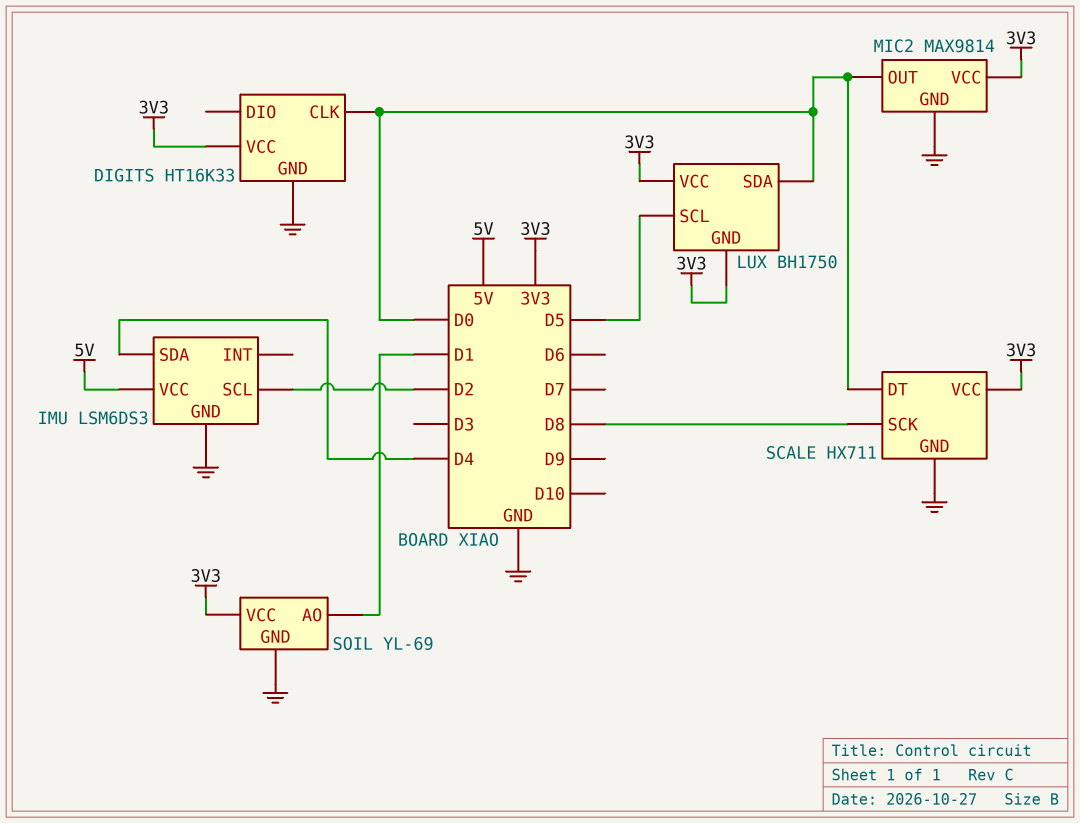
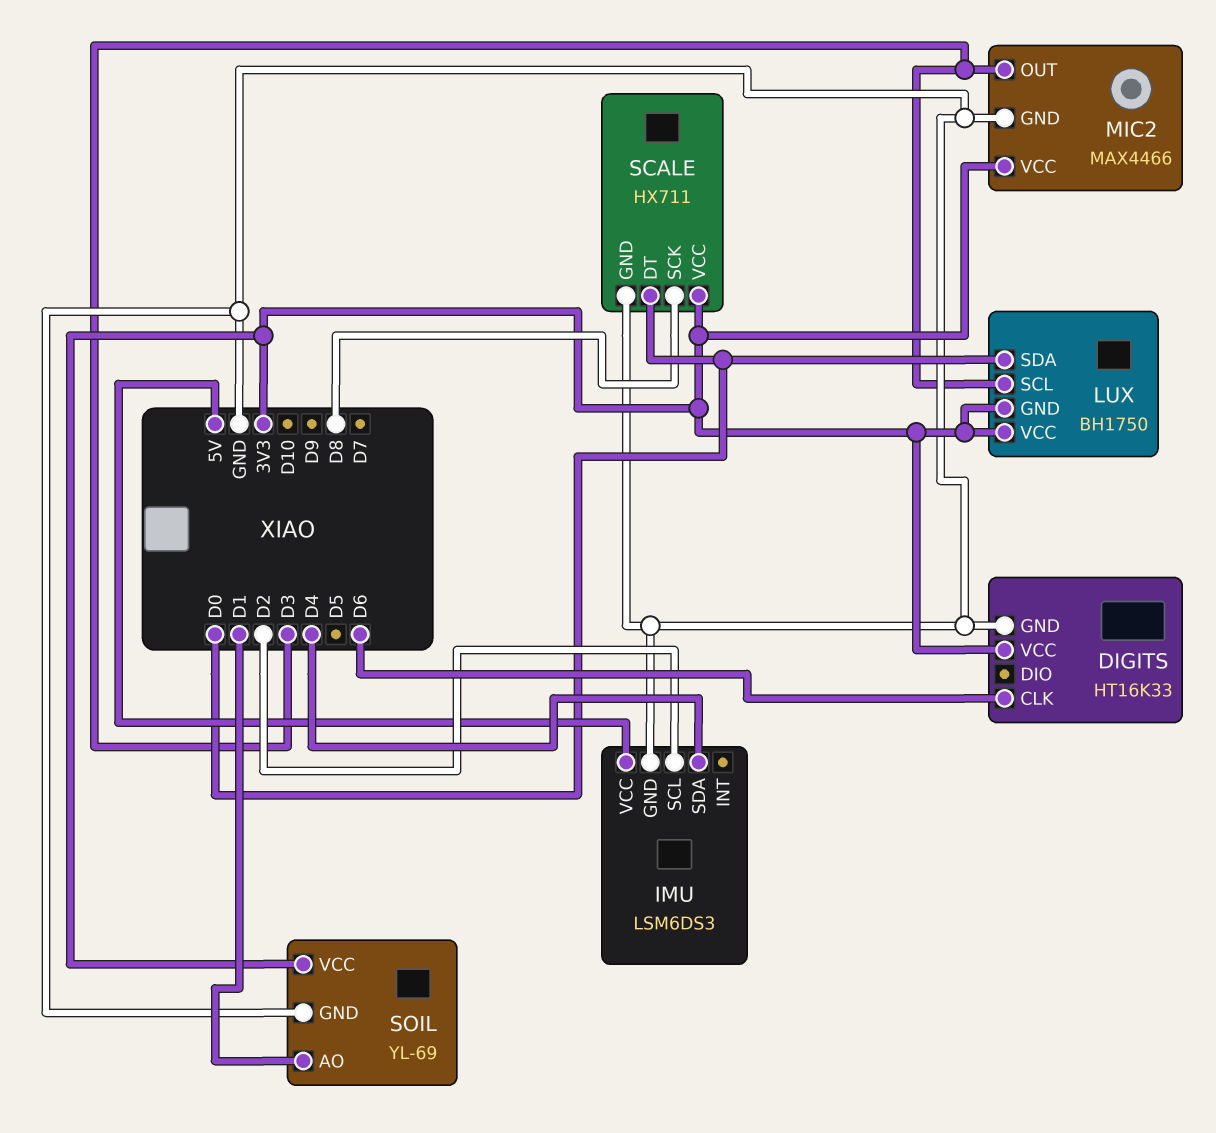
DIGITS pin CLK: D0 -> D6
LUX pin SCL: D5 -> D3
MIC2: MAX9814 -> MAX4466
MIC2 pin OUT: D0 -> D3

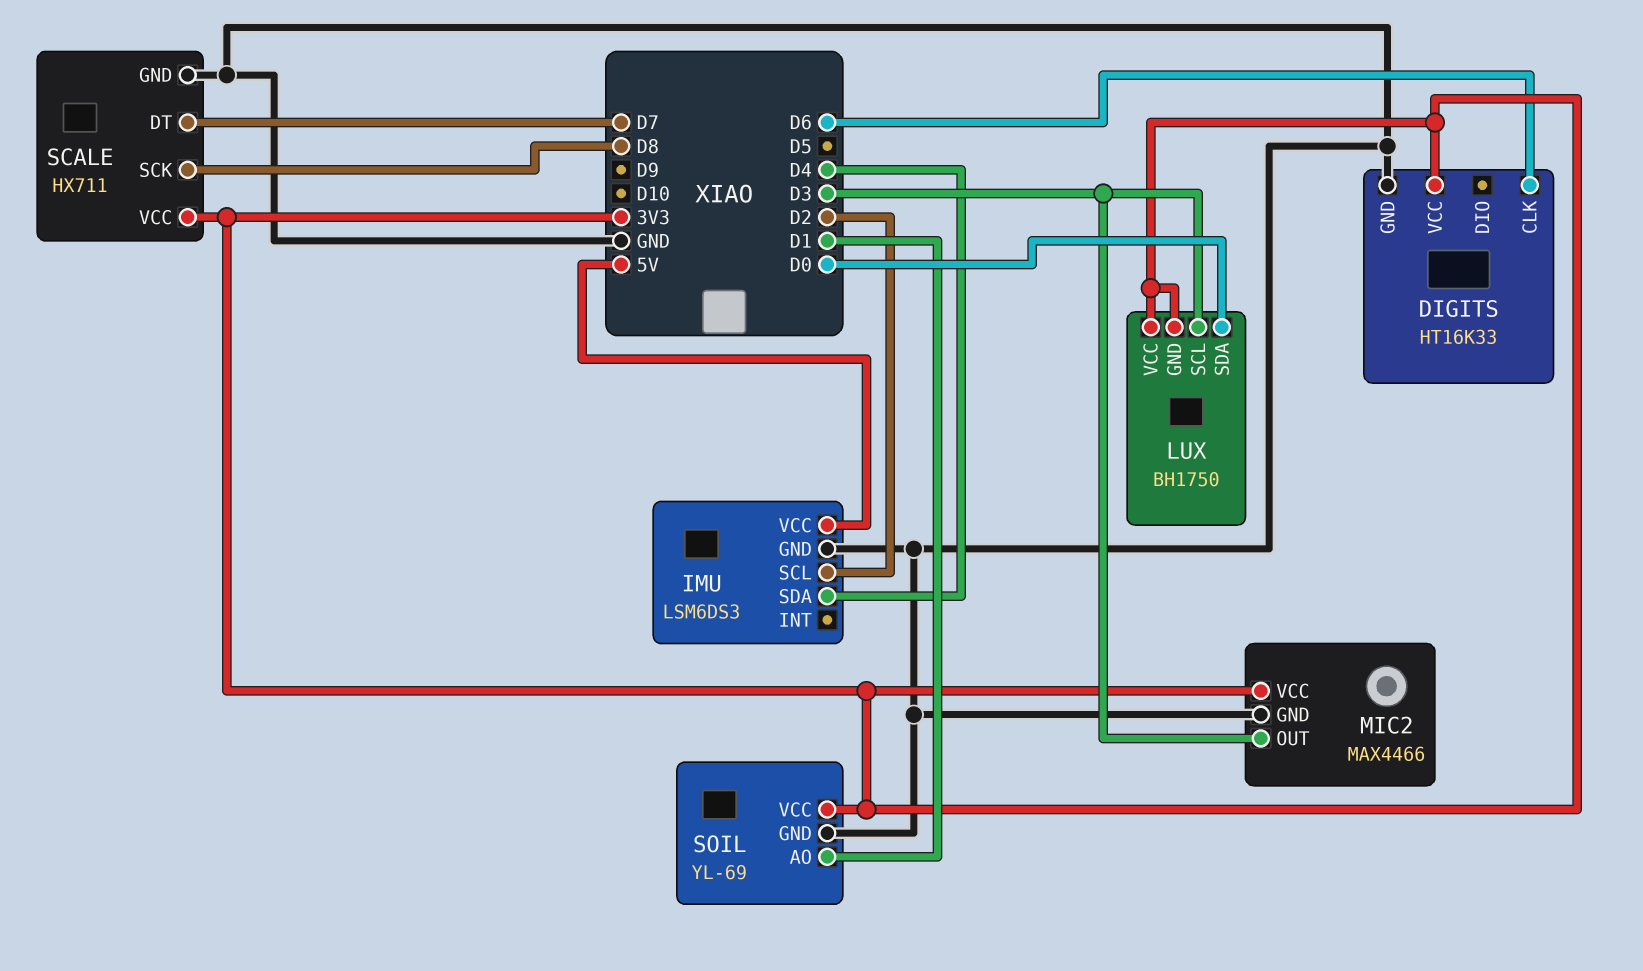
SCALE pin DT: D0 -> D7

